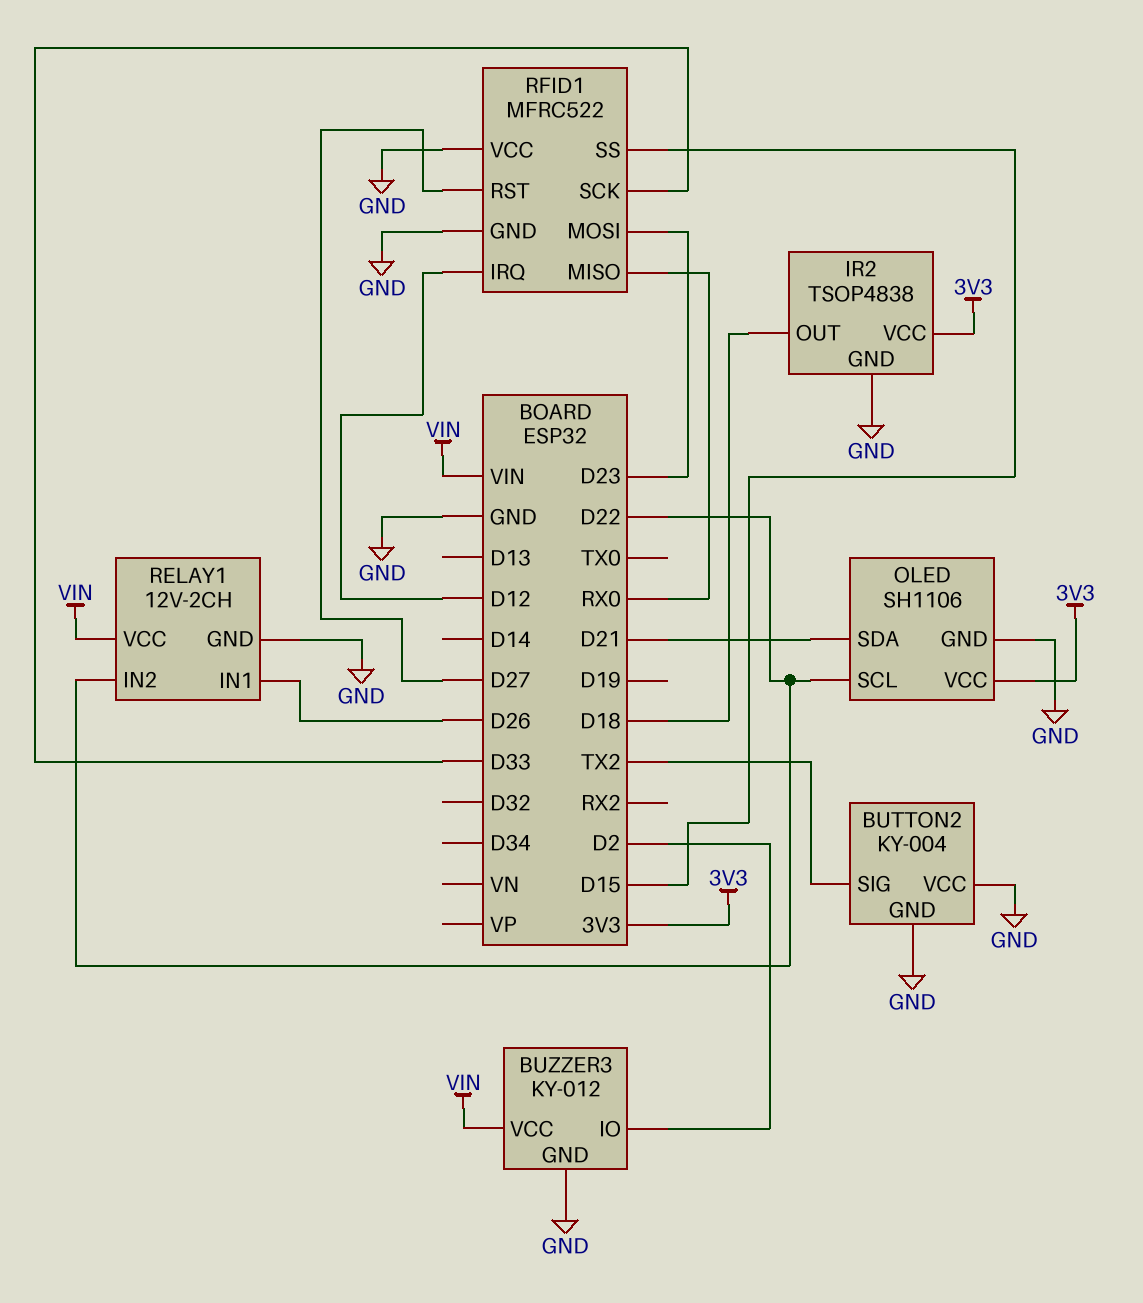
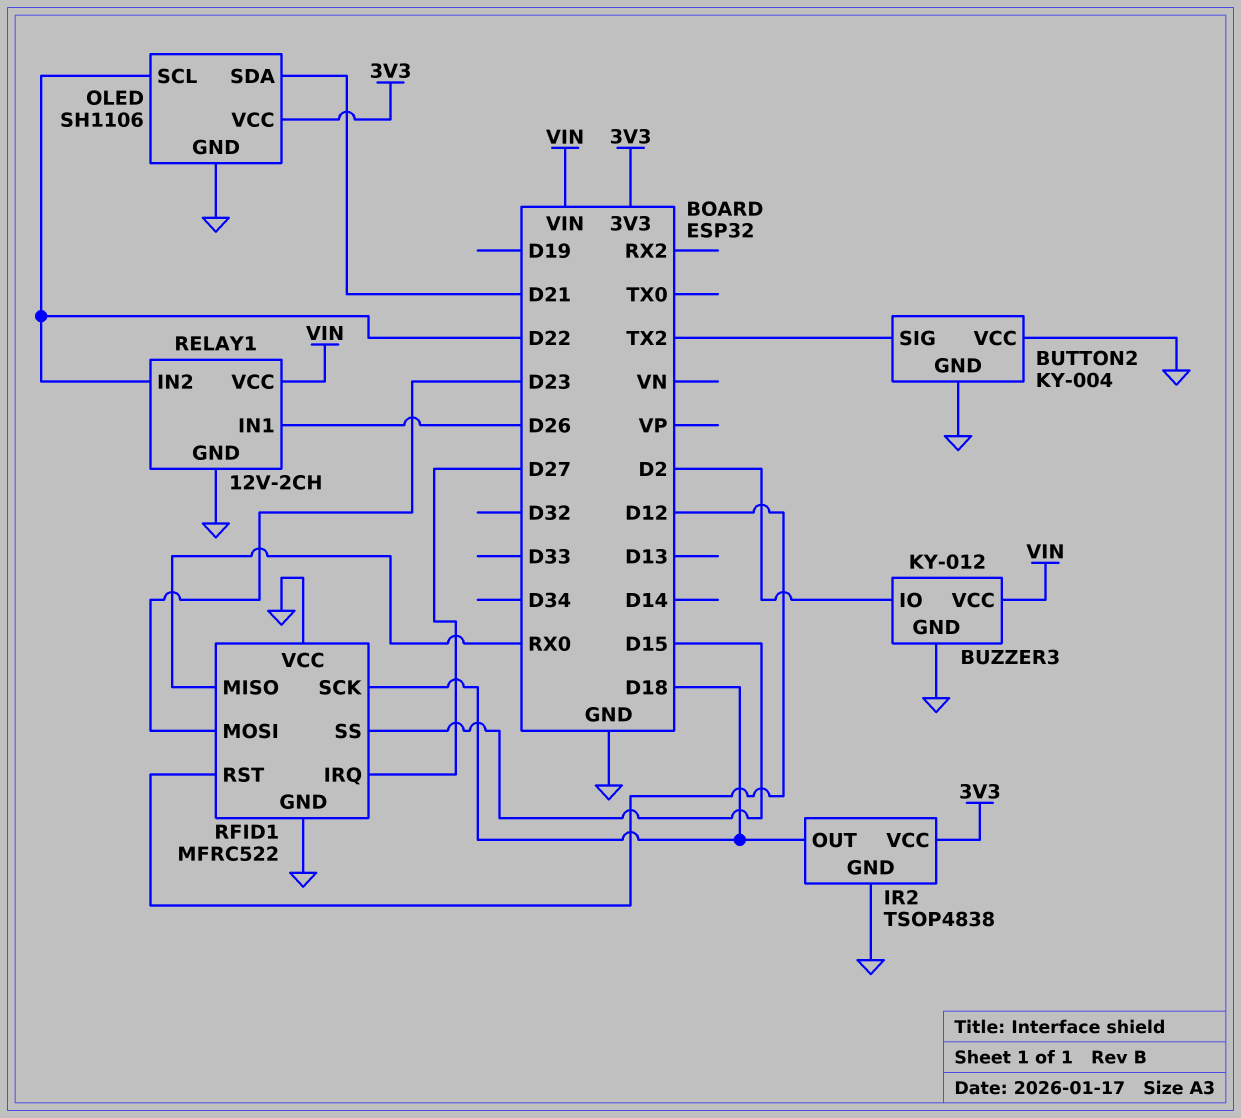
RFID1 pin IRQ: D12 -> D27
RFID1 pin RST: D27 -> D12
RFID1 pin SCK: D33 -> D18

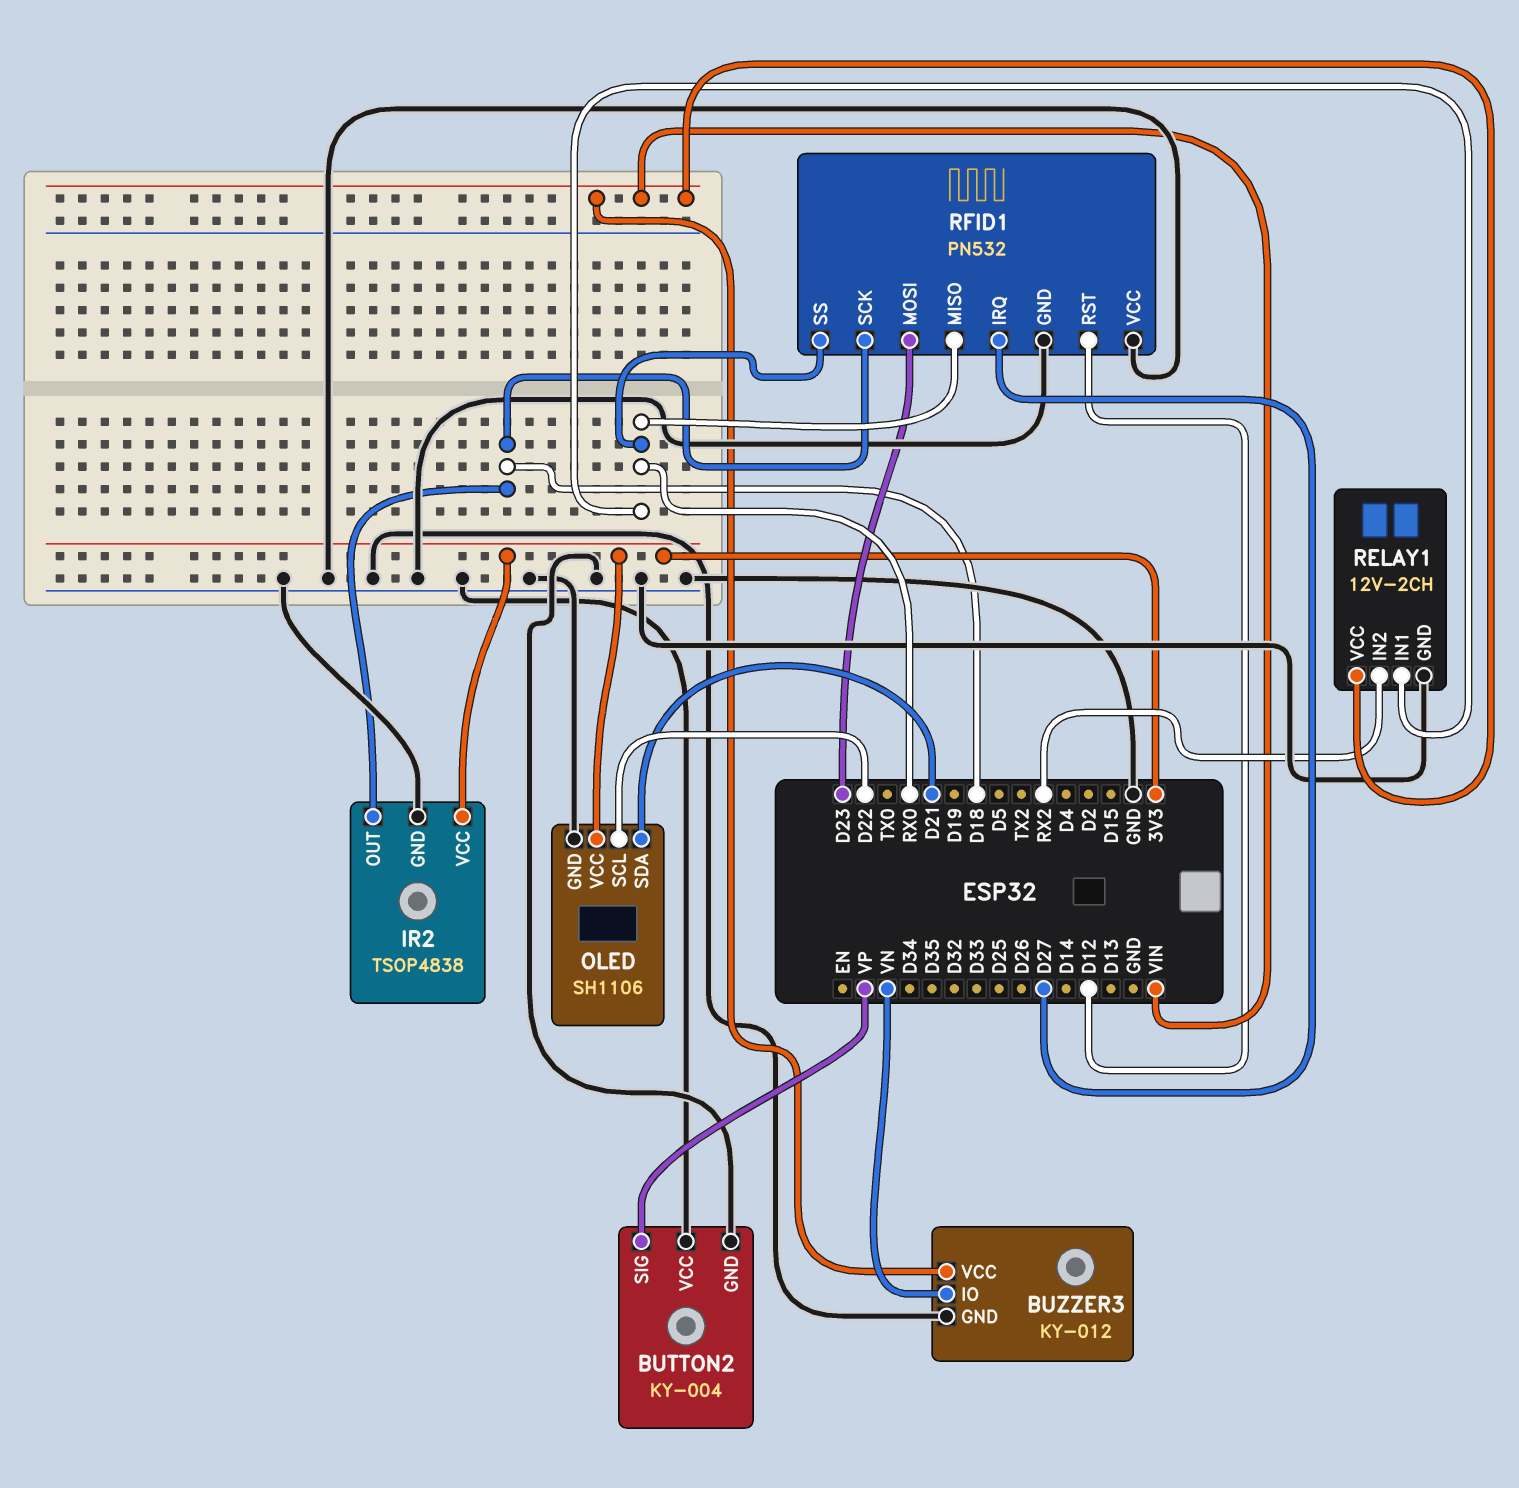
BUTTON2 pin SIG: TX2 -> VP
BUZZER3 pin IO: D2 -> VN
RELAY1 pin IN1: D26 -> RX0
RELAY1 pin IN2: D22 -> RX2
RFID1: MFRC522 -> PN532
RFID1 pin SS: D15 -> RX0

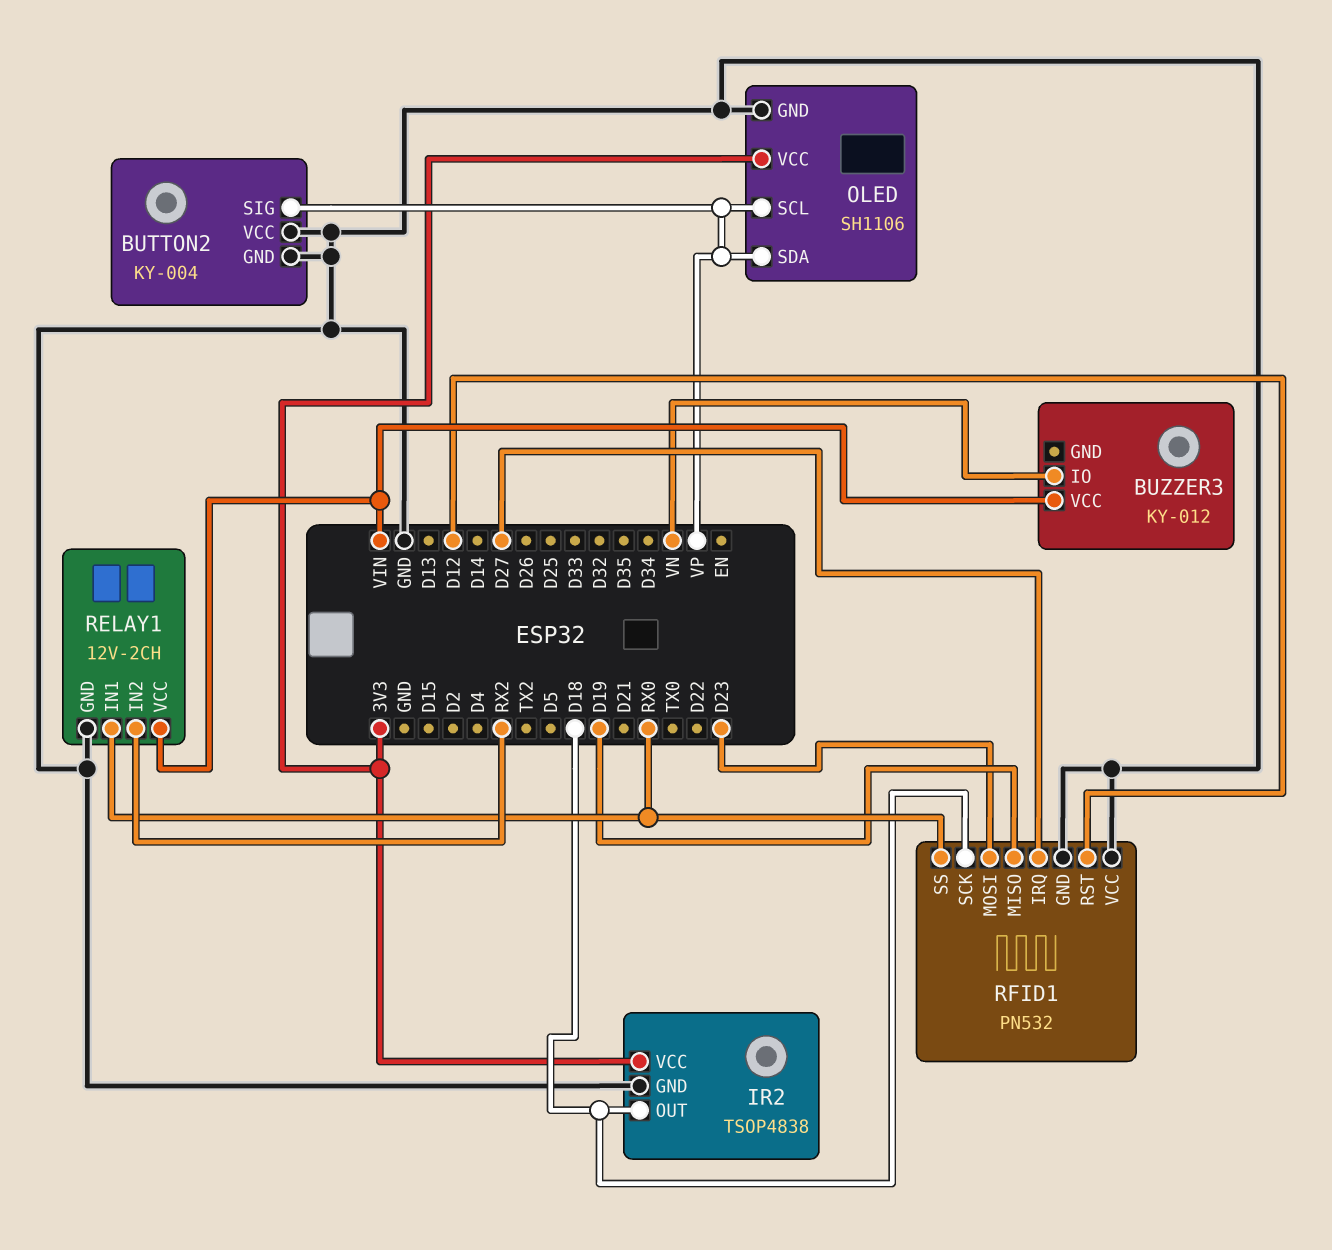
BUZZER3 pin GND: GND -> none
OLED pin SCL: D22 -> VP
OLED pin SDA: D21 -> VP
RFID1 pin MISO: RX0 -> D19

